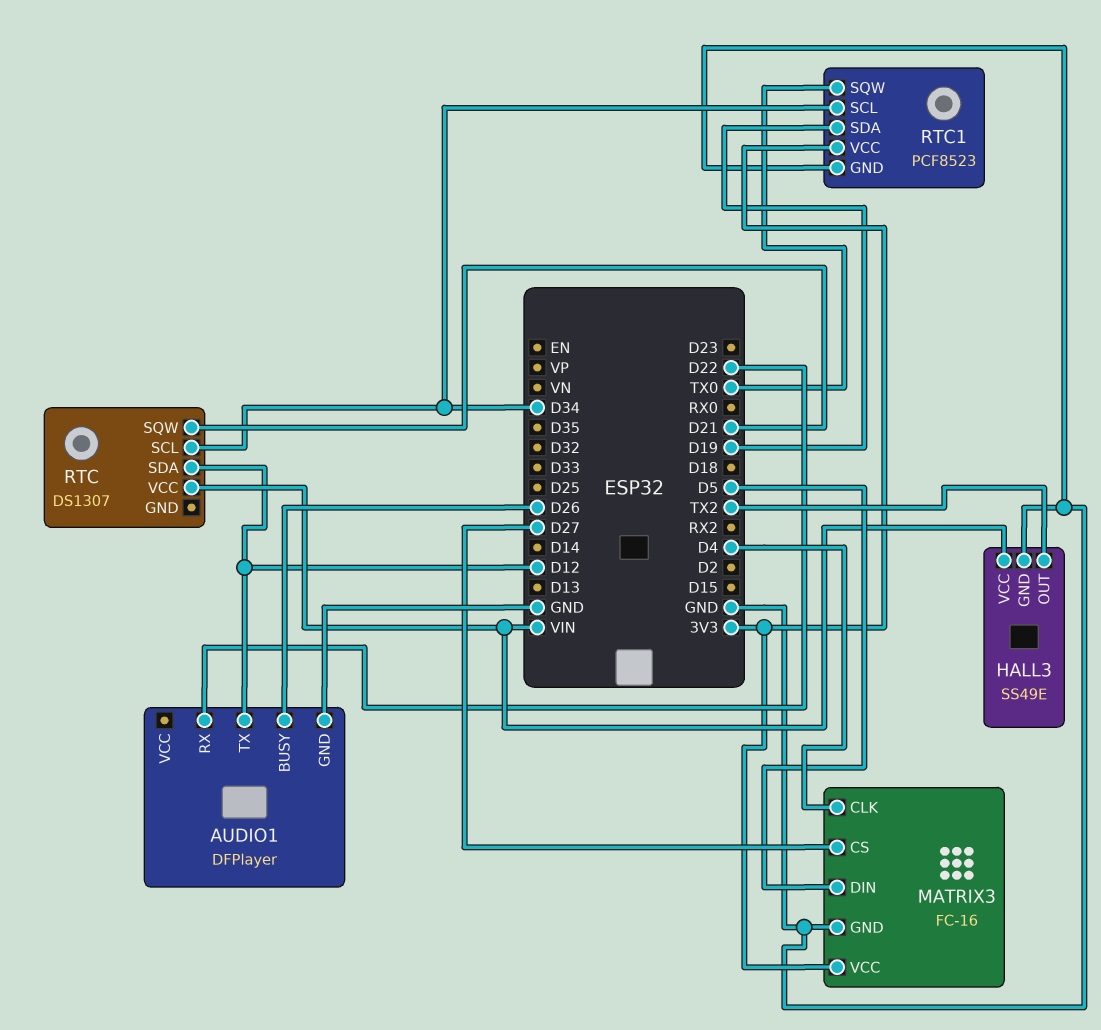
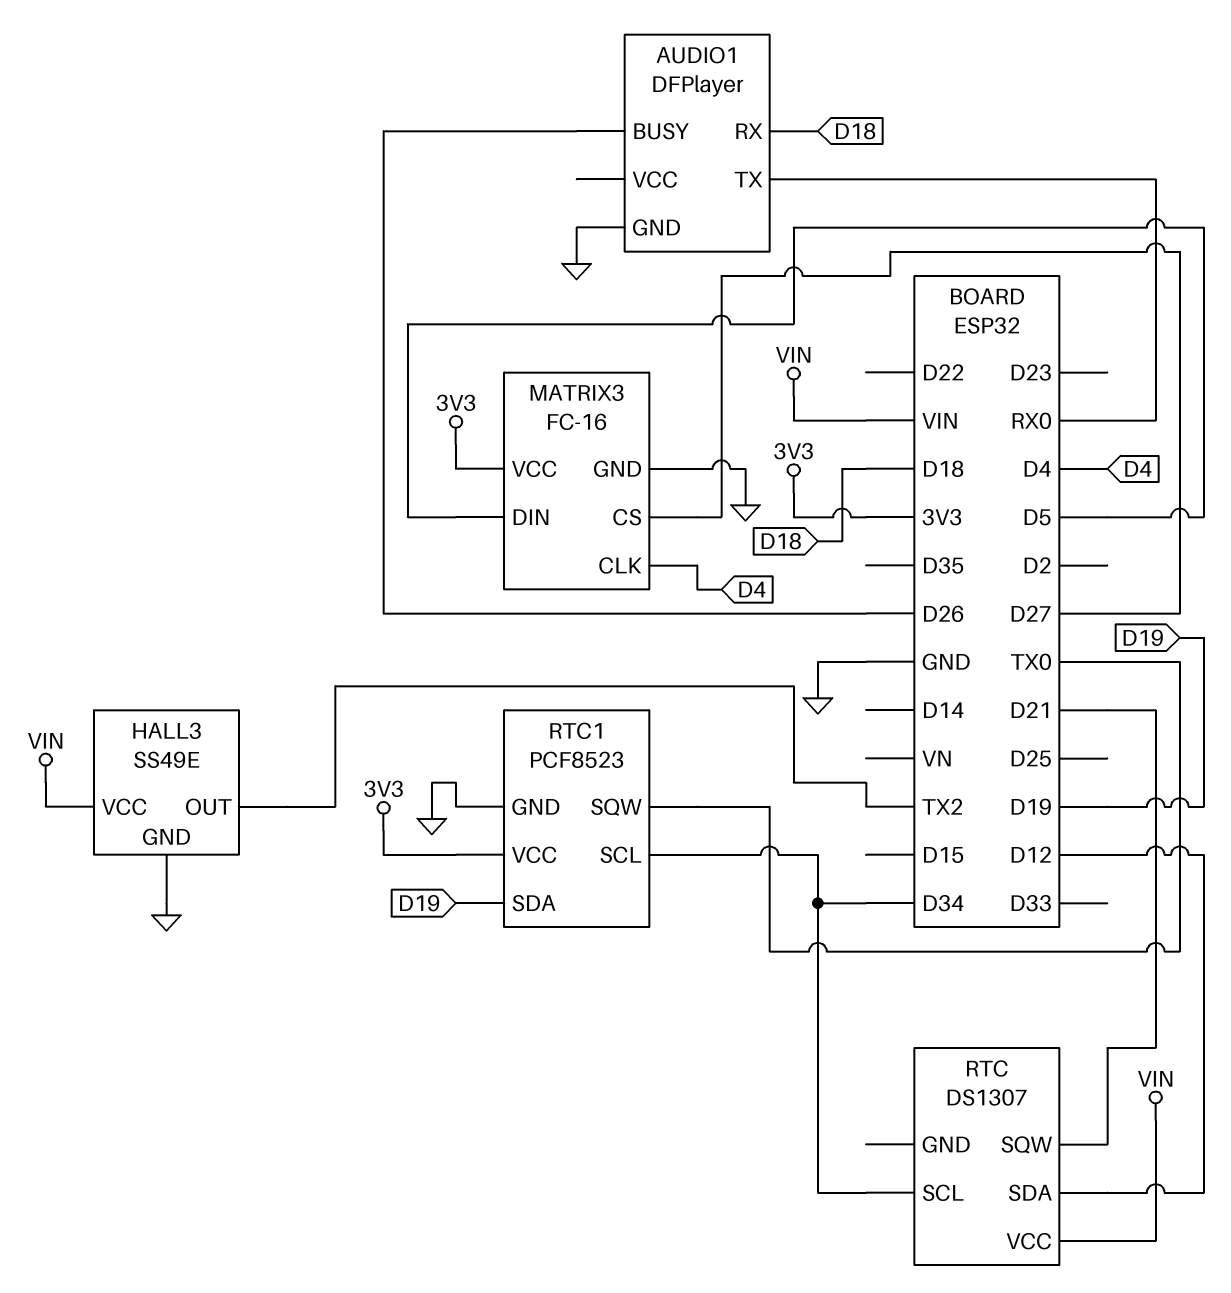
AUDIO1 pin RX: D22 -> D18
AUDIO1 pin TX: D12 -> RX0

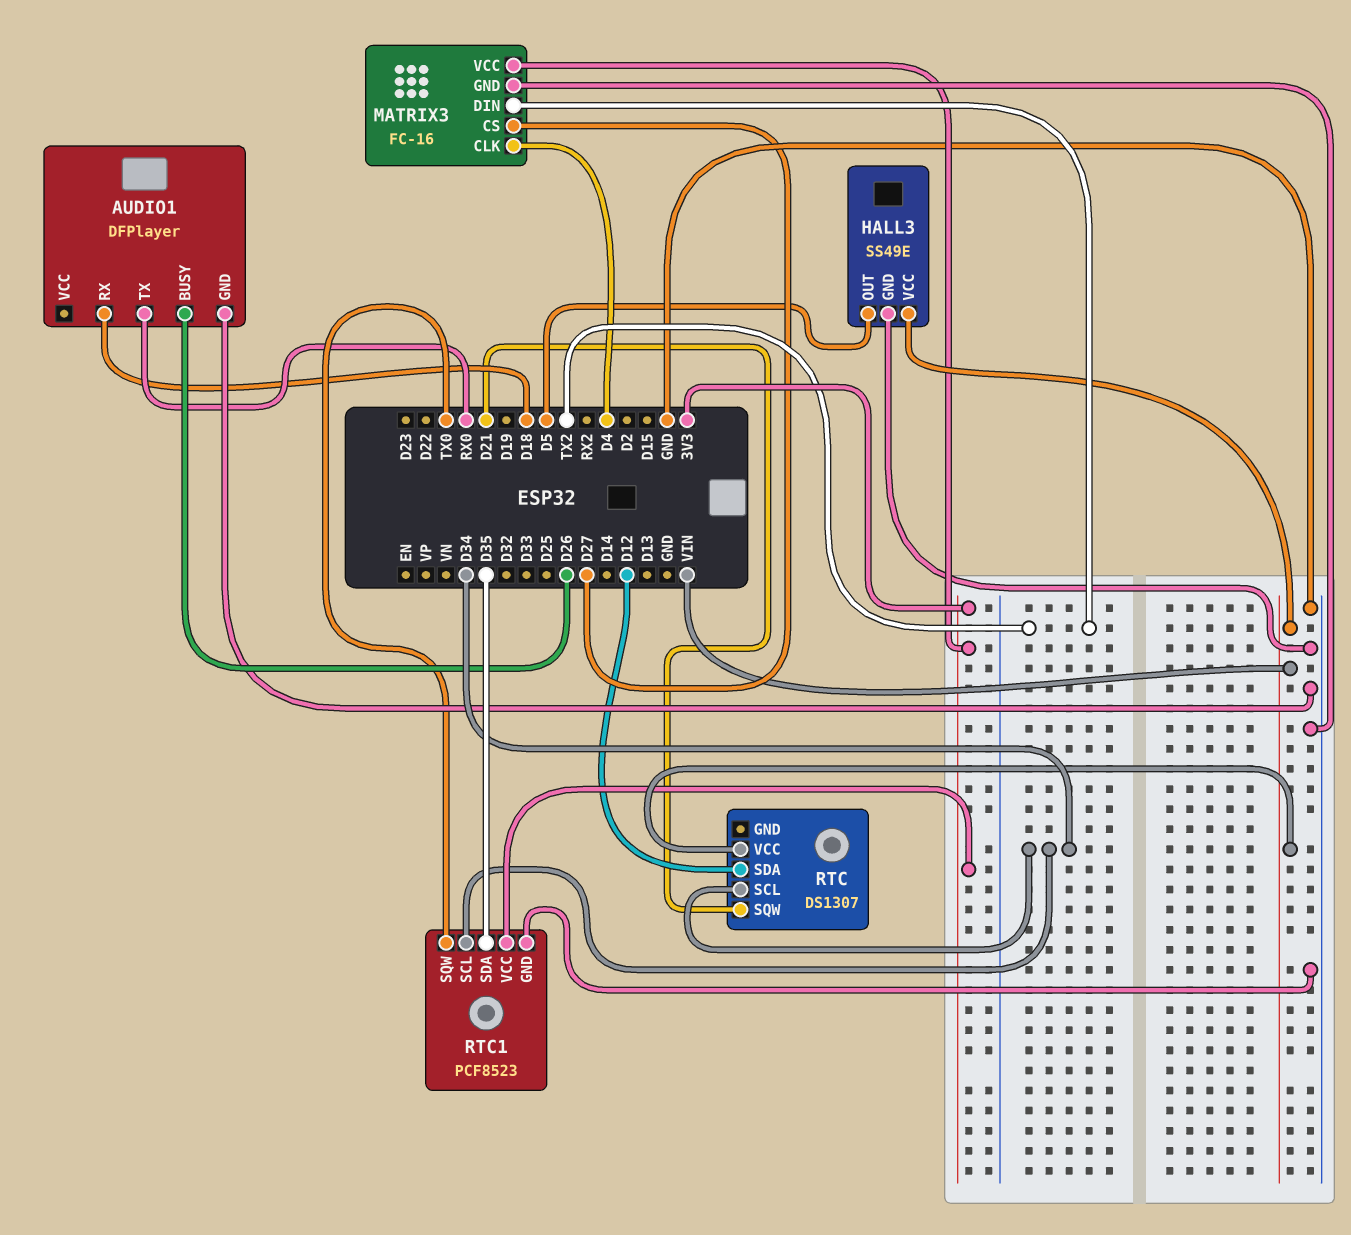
HALL3 pin OUT: TX2 -> D5
MATRIX3 pin DIN: D5 -> TX2
RTC1 pin SDA: D19 -> D35

